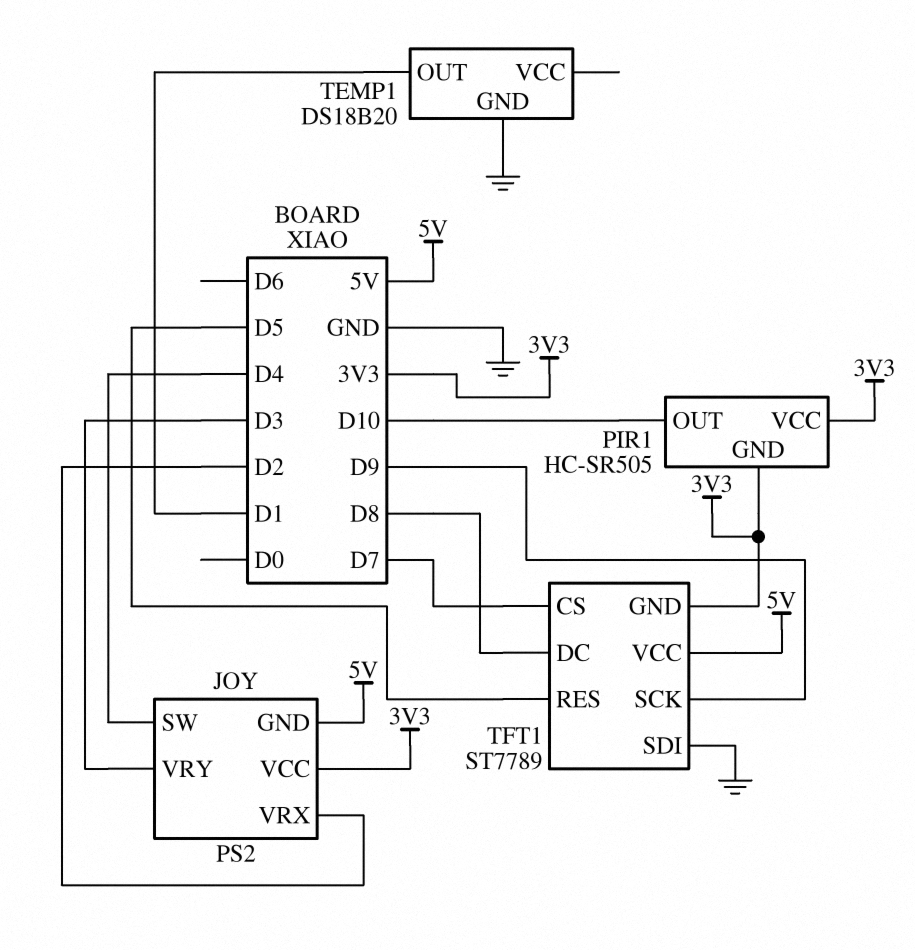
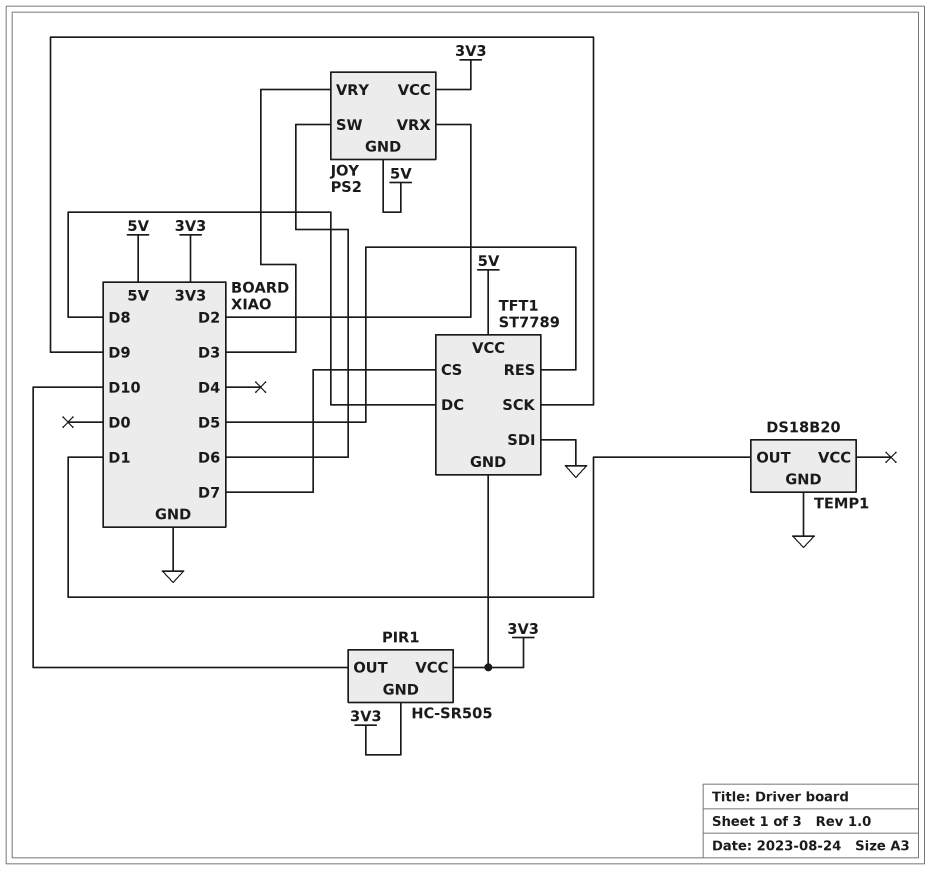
JOY pin SW: D4 -> D6

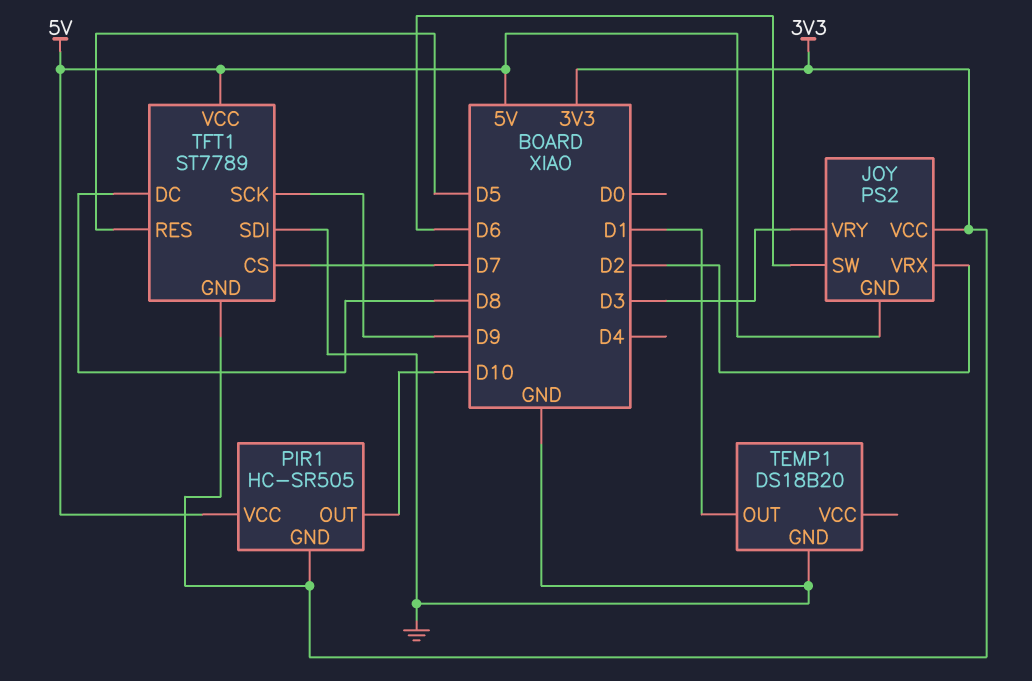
PIR1 pin VCC: 3V3 -> 5V

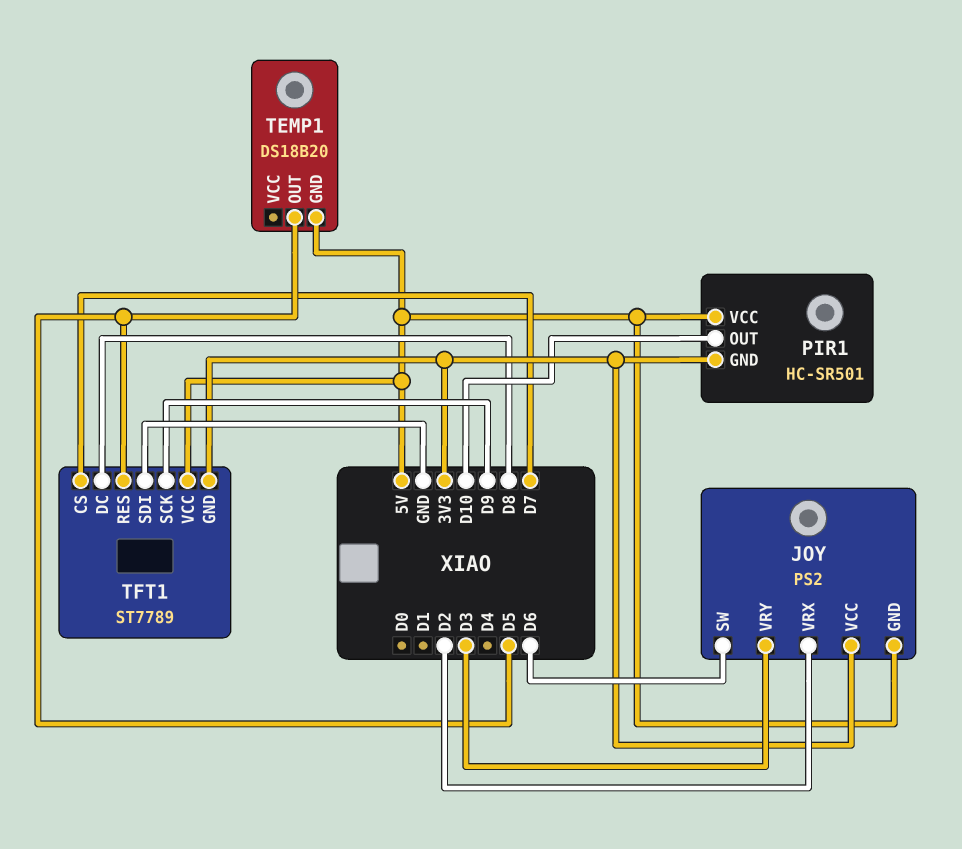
PIR1: HC-SR505 -> HC-SR501
TEMP1 pin GND: GND -> 5V
TEMP1 pin OUT: D1 -> D5

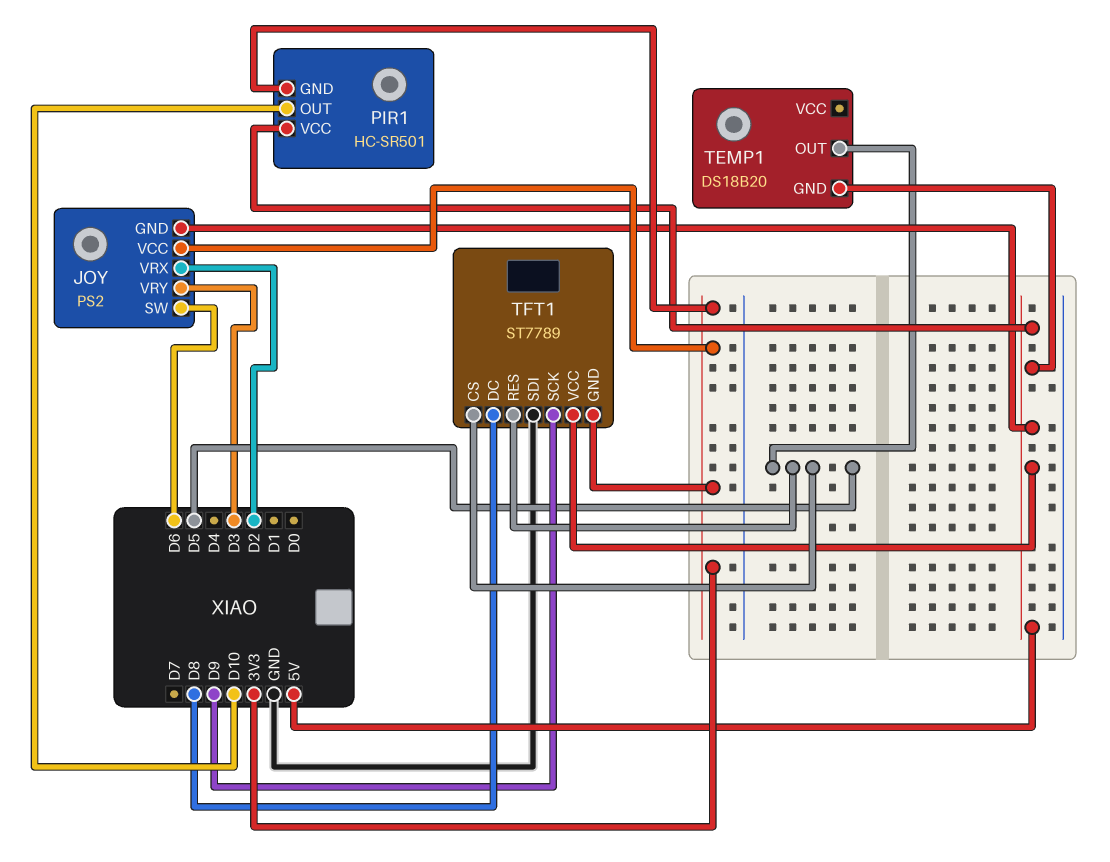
TFT1 pin CS: D7 -> D5

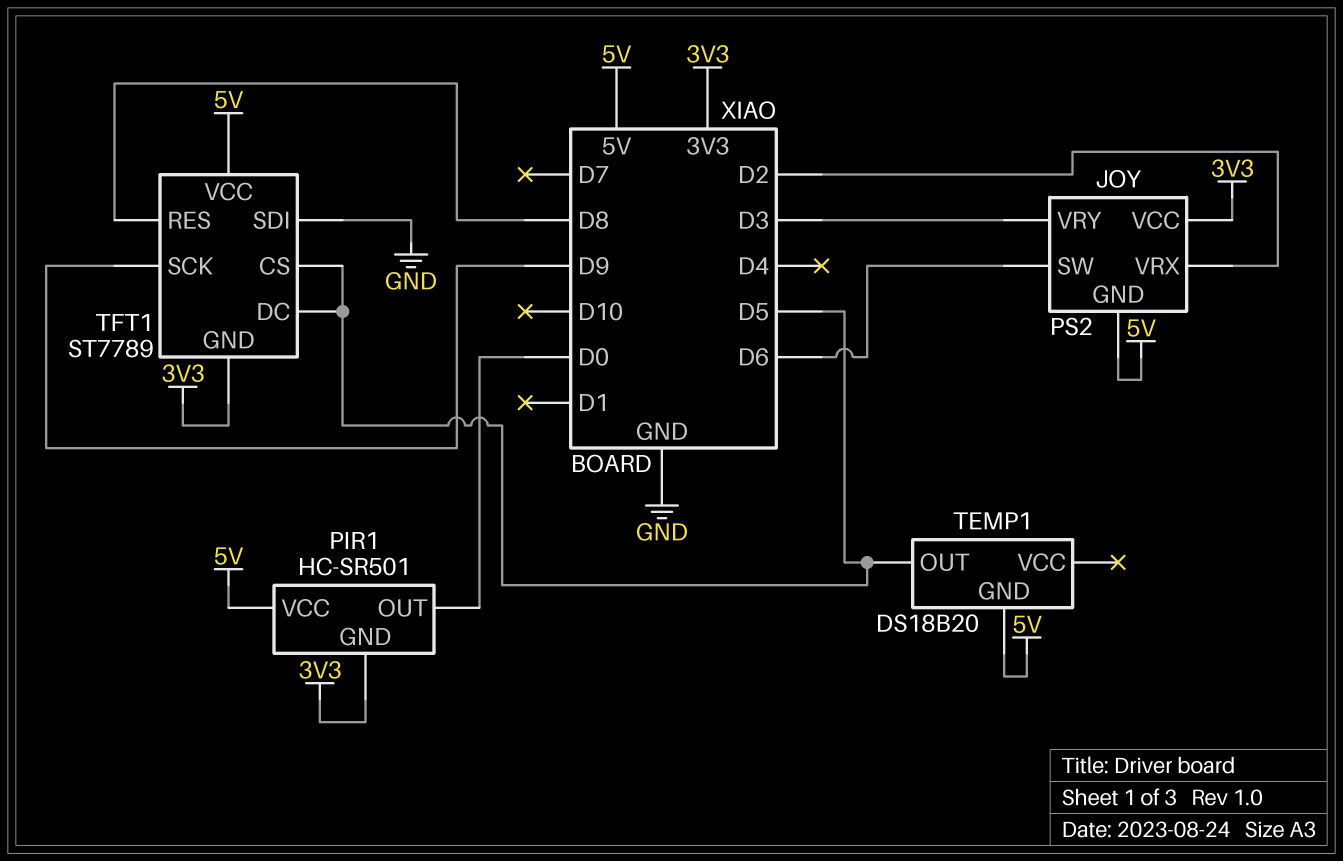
PIR1 pin OUT: D10 -> D0
TFT1 pin DC: D8 -> D5
TFT1 pin RES: D5 -> D8

